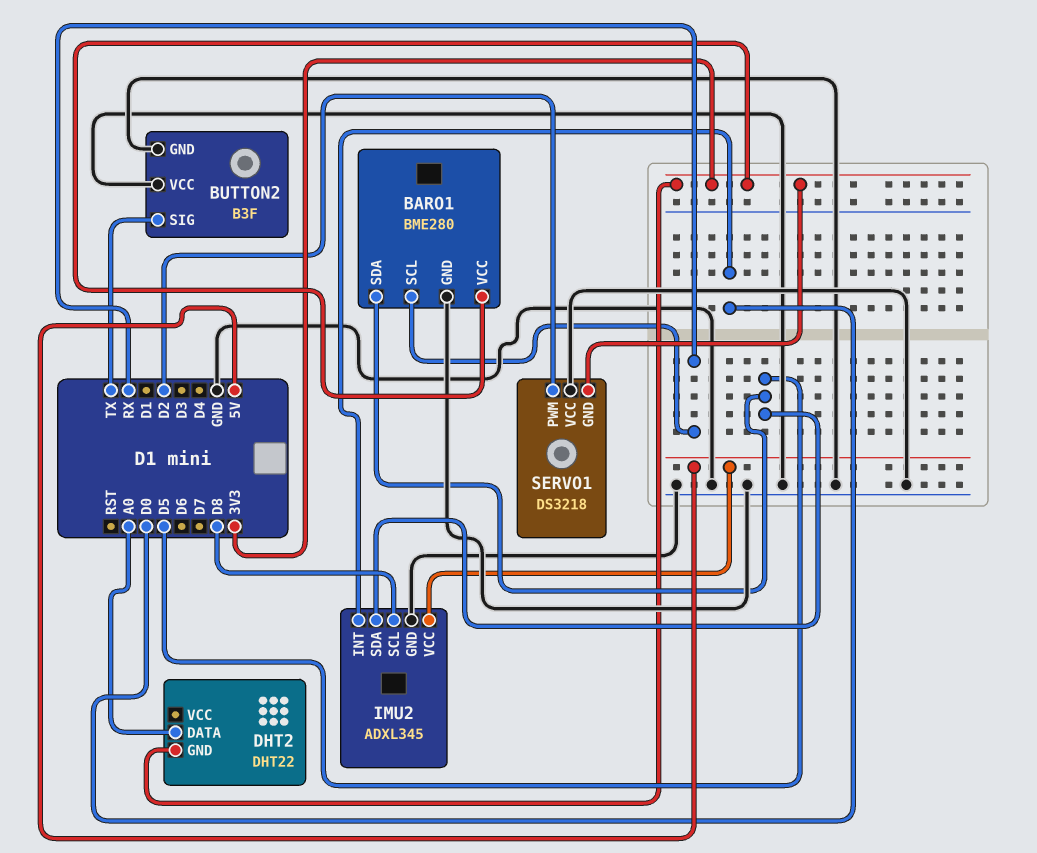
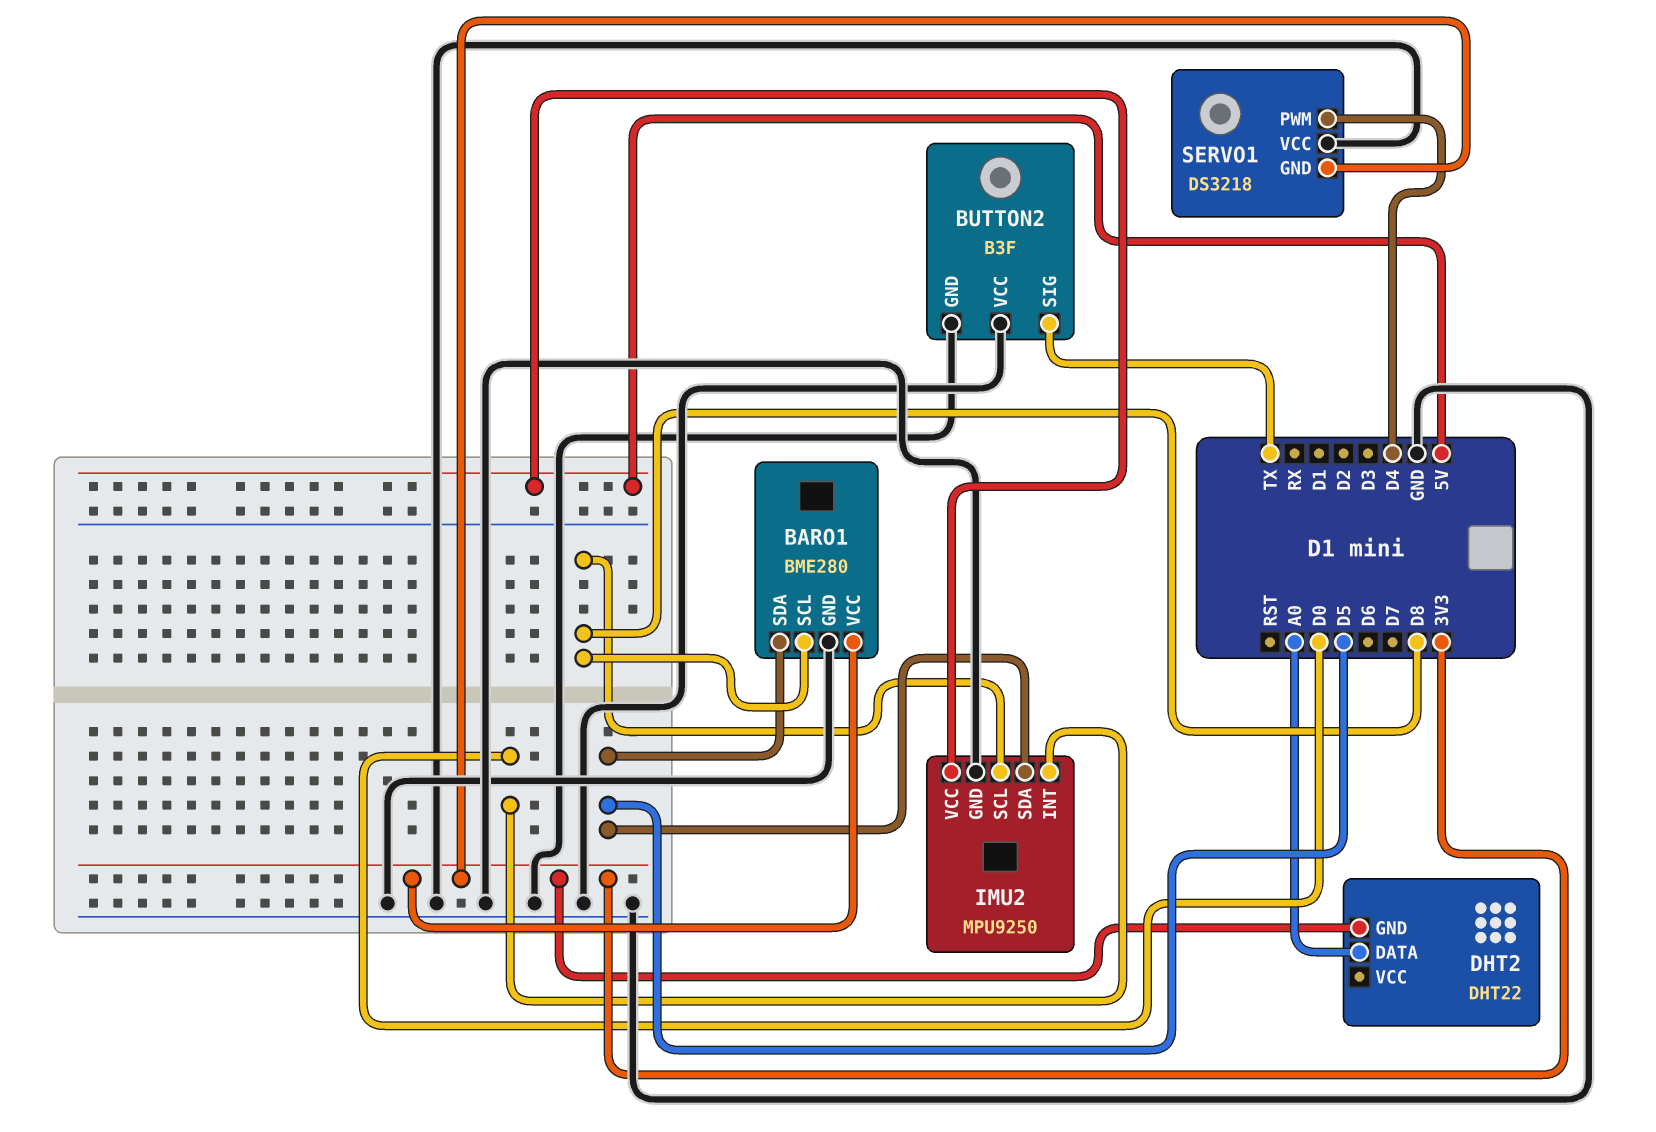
BARO1 pin SCL: RX -> D8
IMU2: ADXL345 -> MPU9250
SERVO1 pin PWM: D2 -> D4

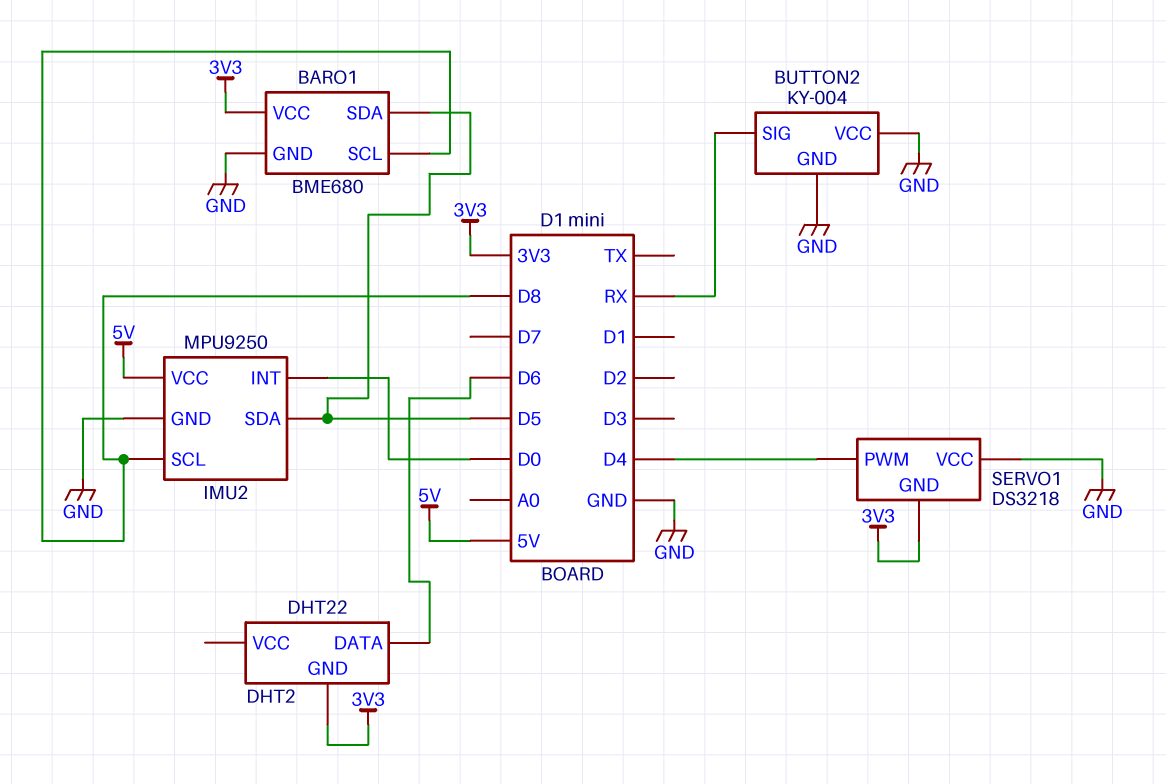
BARO1: BME280 -> BME680
BUTTON2: B3F -> KY-004
BUTTON2 pin SIG: TX -> RX
DHT2 pin DATA: A0 -> D6

